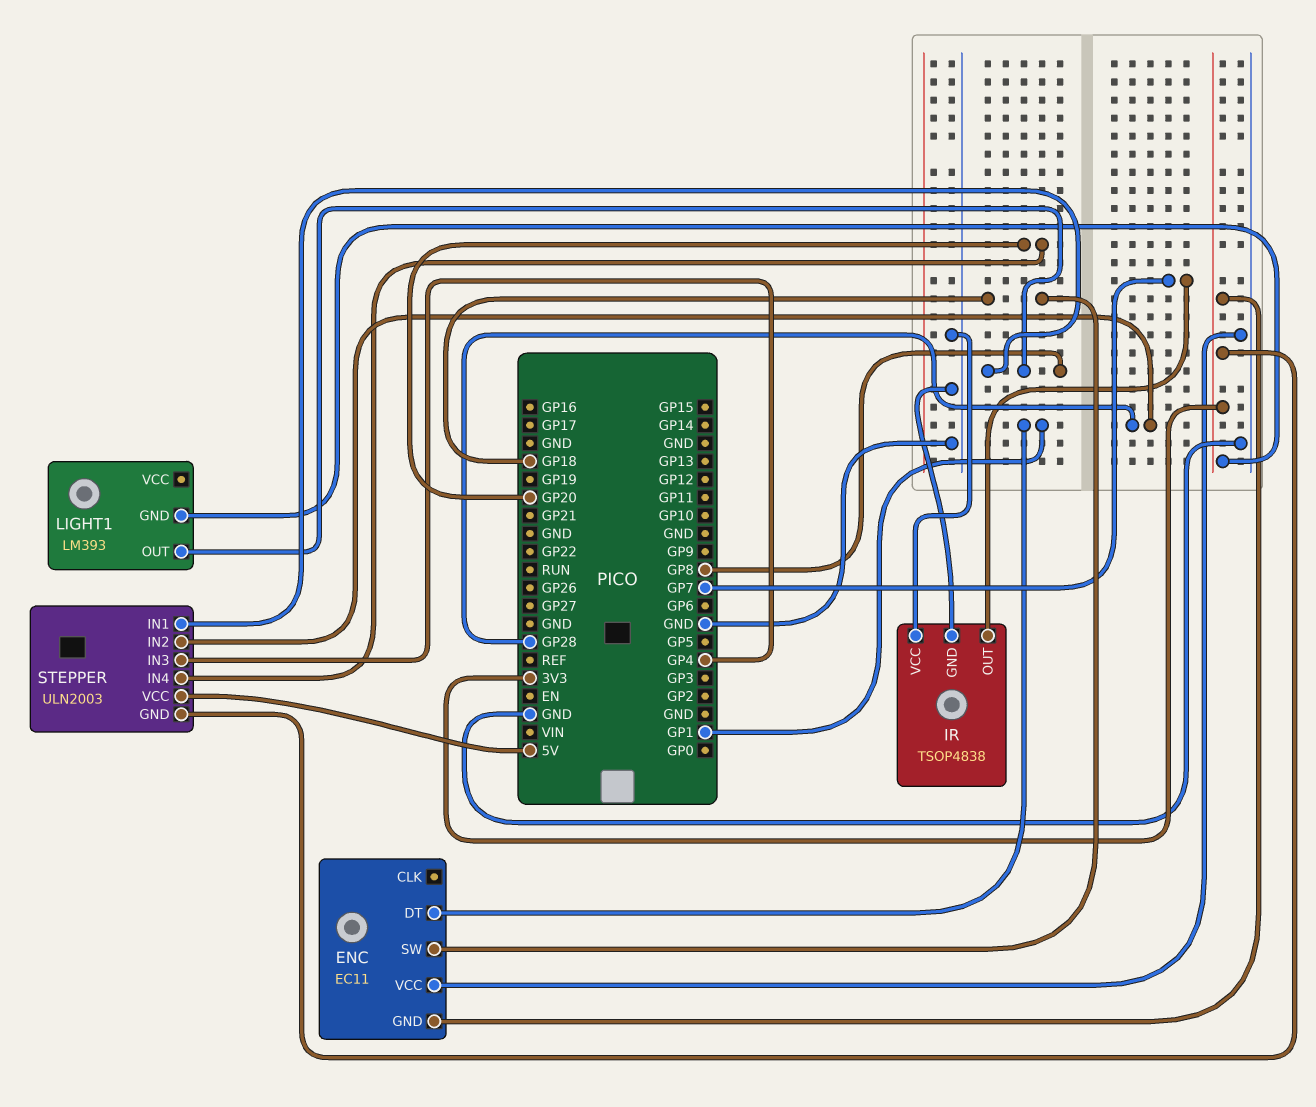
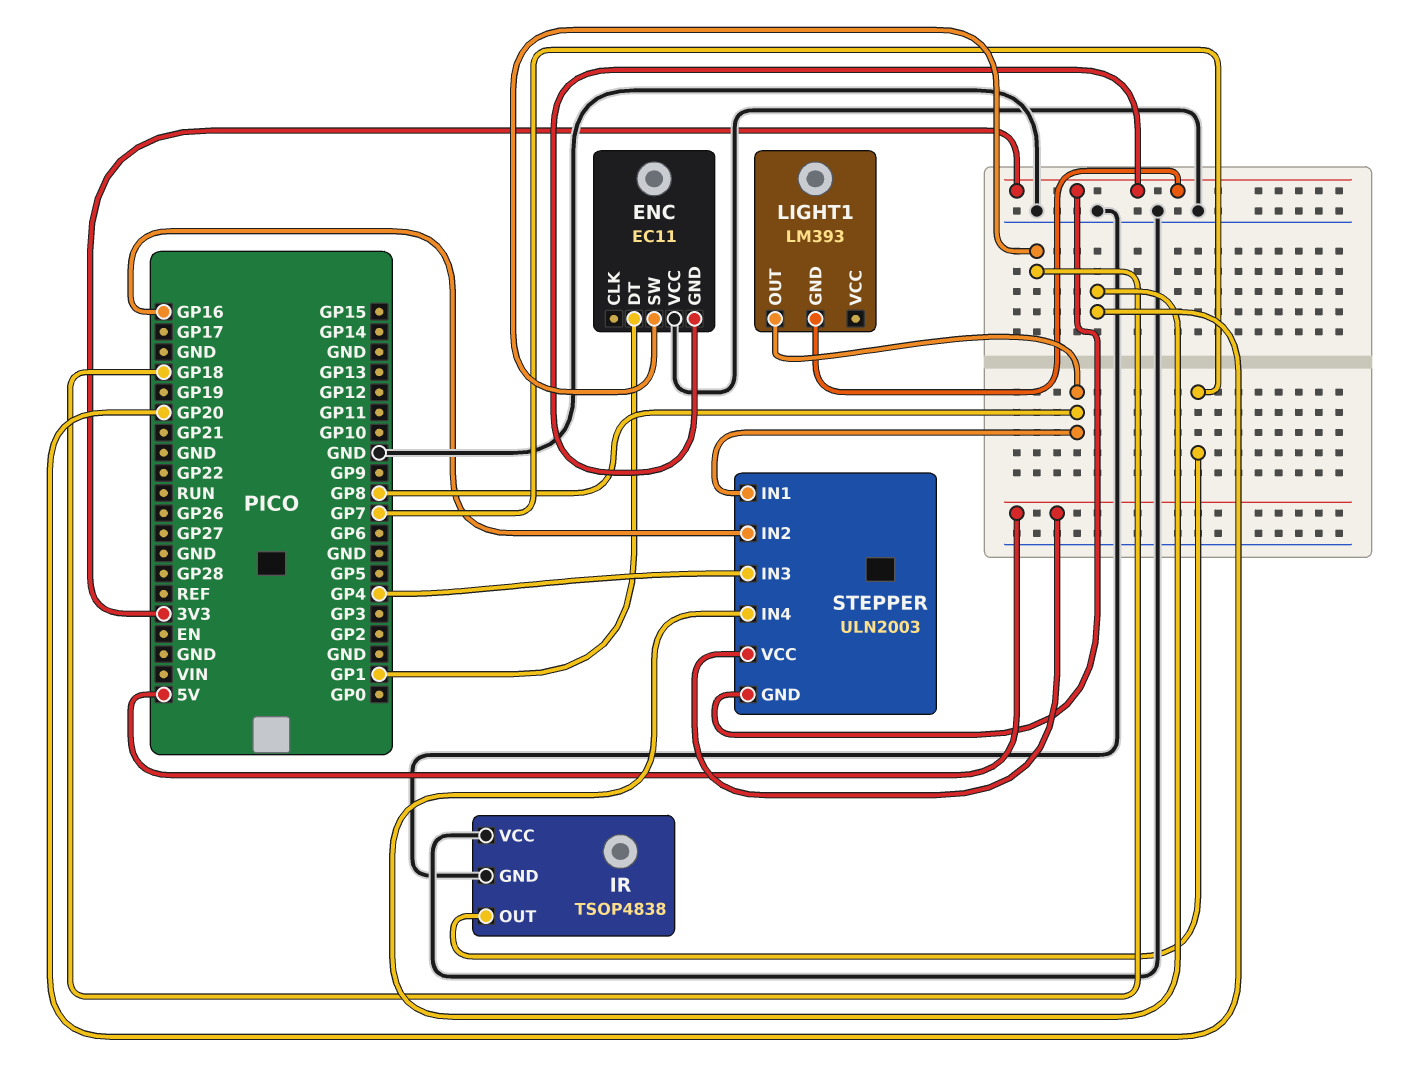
STEPPER pin IN2: GP28 -> GP16

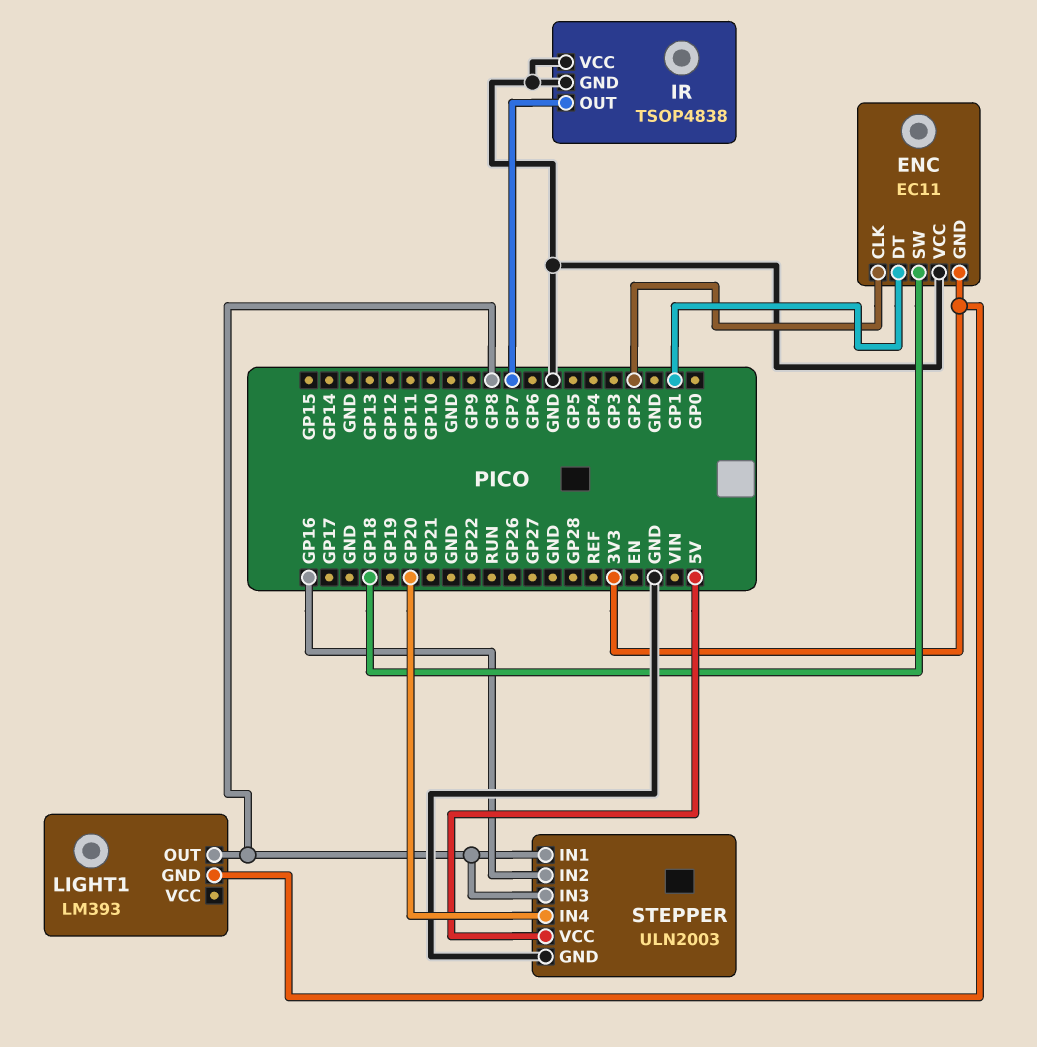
ENC pin CLK: none -> GP2
STEPPER pin GND: 3V3 -> GND
STEPPER pin IN3: GP4 -> GP8

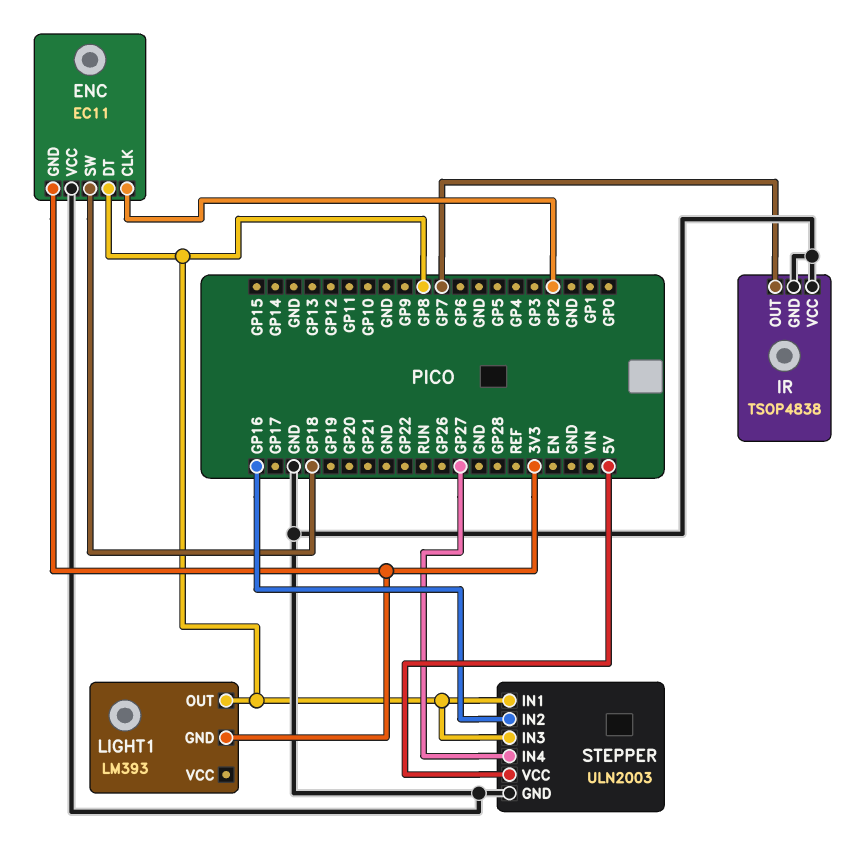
ENC pin DT: GP1 -> GP8
STEPPER pin IN4: GP20 -> GP27

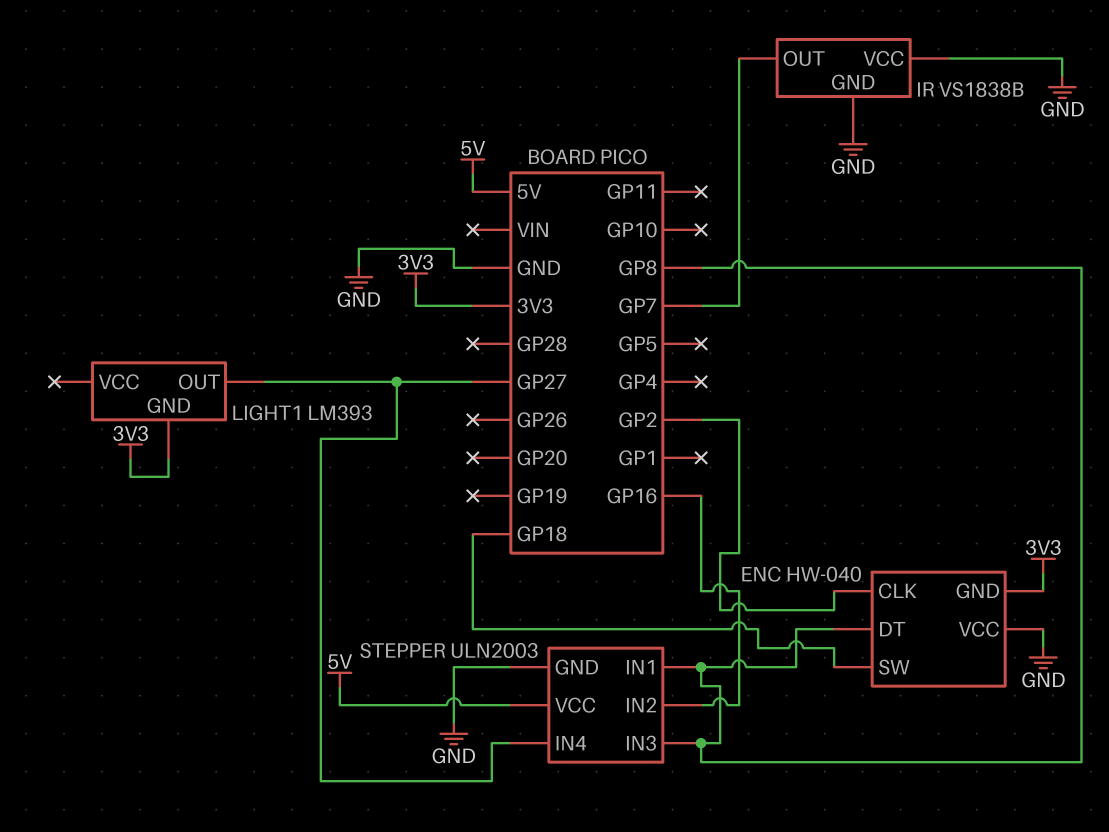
ENC: EC11 -> HW-040
IR: TSOP4838 -> VS1838B
LIGHT1 pin OUT: GP8 -> GP27

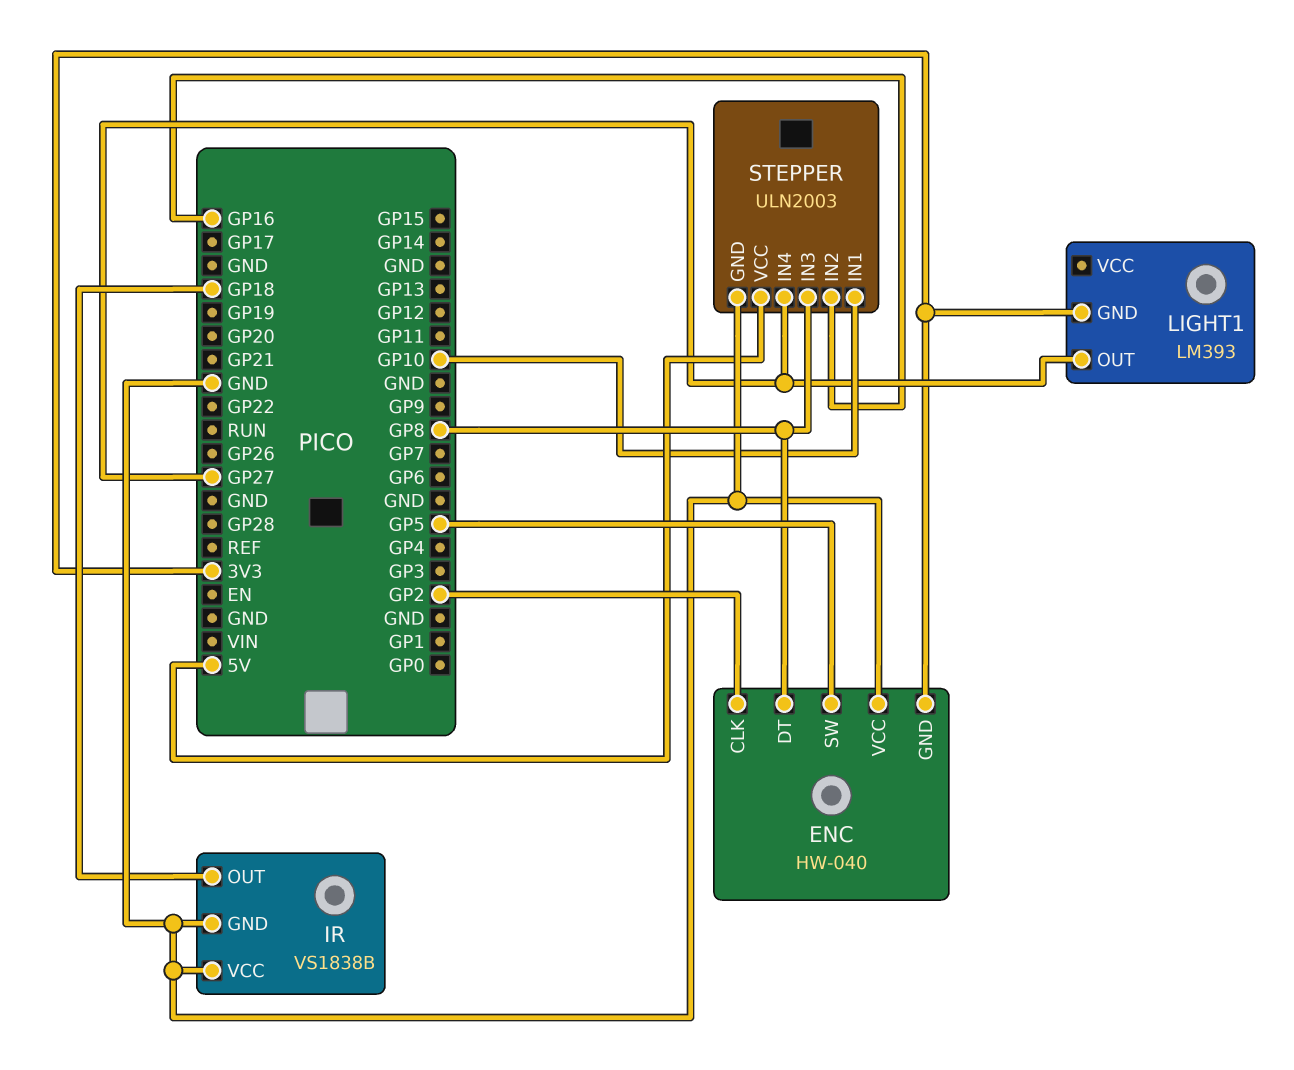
ENC pin SW: GP18 -> GP5
IR pin OUT: GP7 -> GP18
STEPPER pin IN1: GP8 -> GP10

